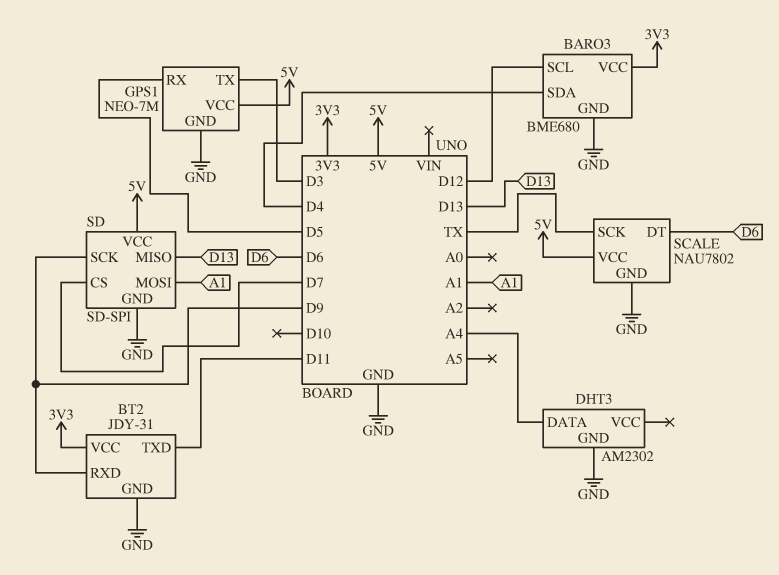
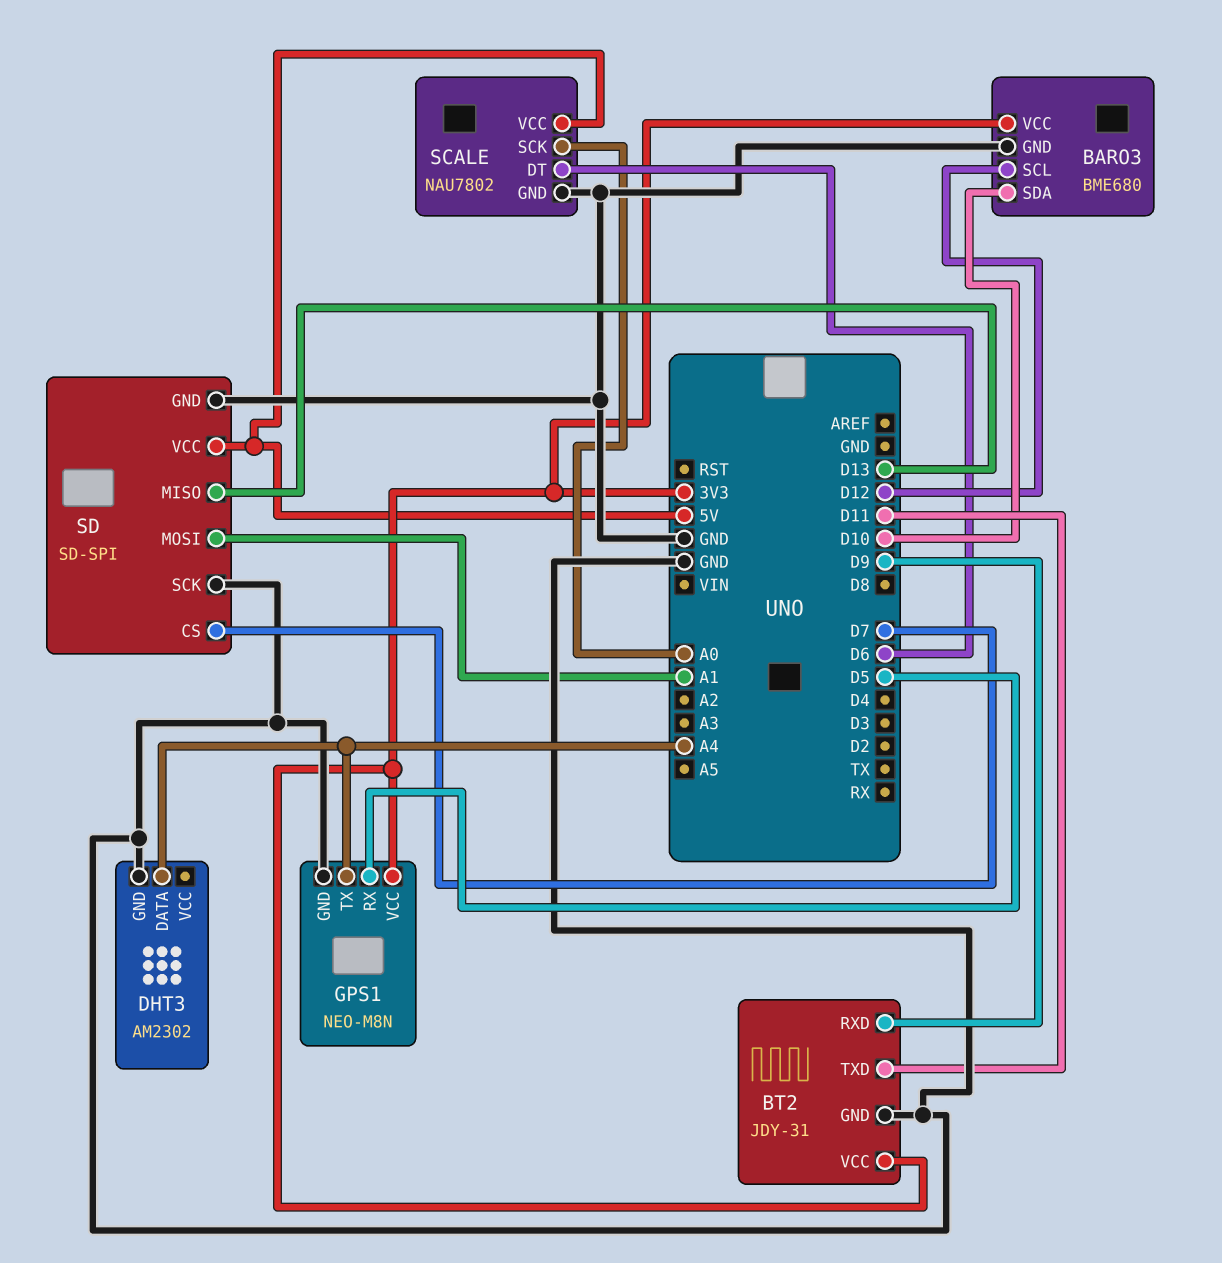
BARO3 pin SDA: D4 -> D10
GPS1: NEO-7M -> NEO-M8N
GPS1 pin TX: D3 -> A4
GPS1 pin VCC: 5V -> 3V3
SCALE pin SCK: TX -> A0
SD pin SCK: D9 -> GND

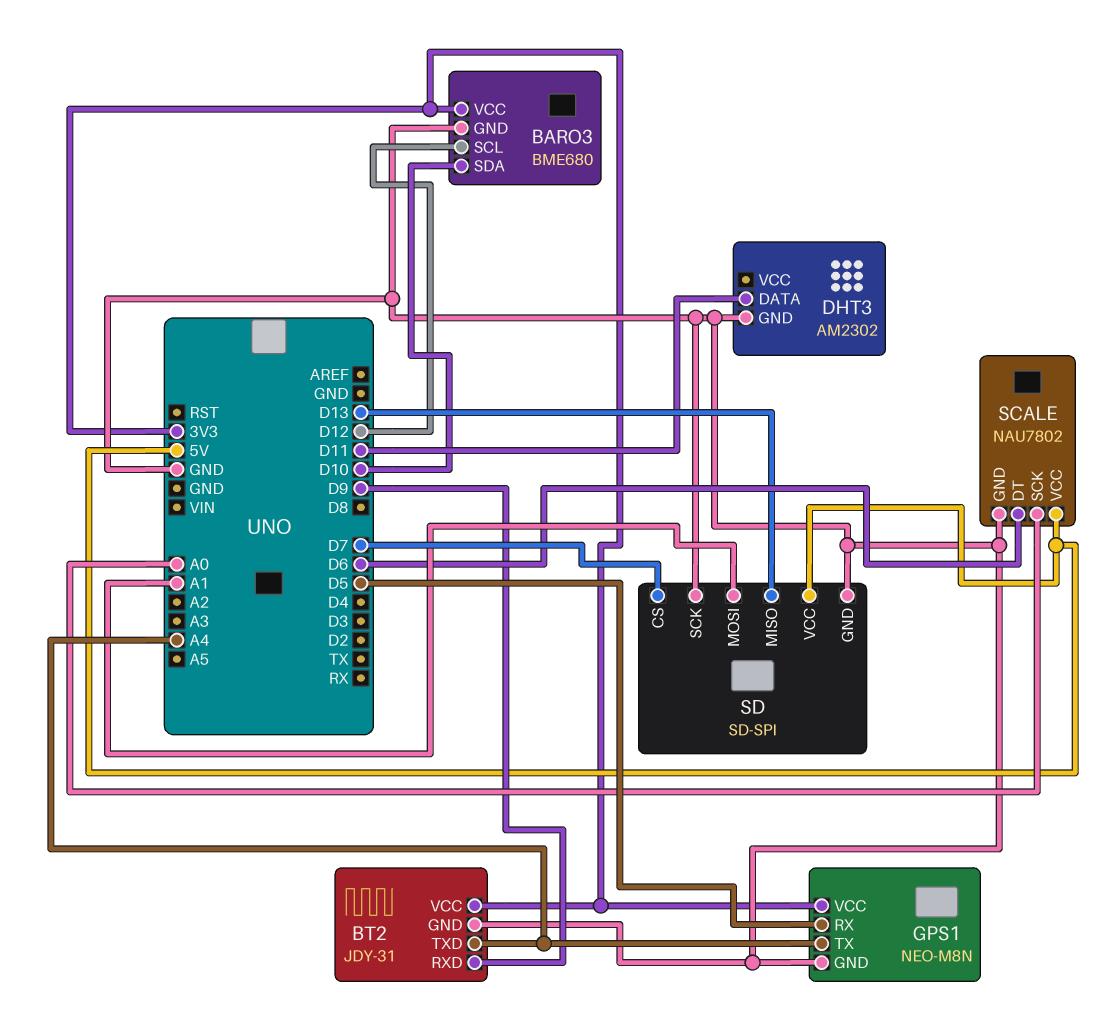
BT2 pin TXD: D11 -> A4
DHT3 pin DATA: A4 -> D11

